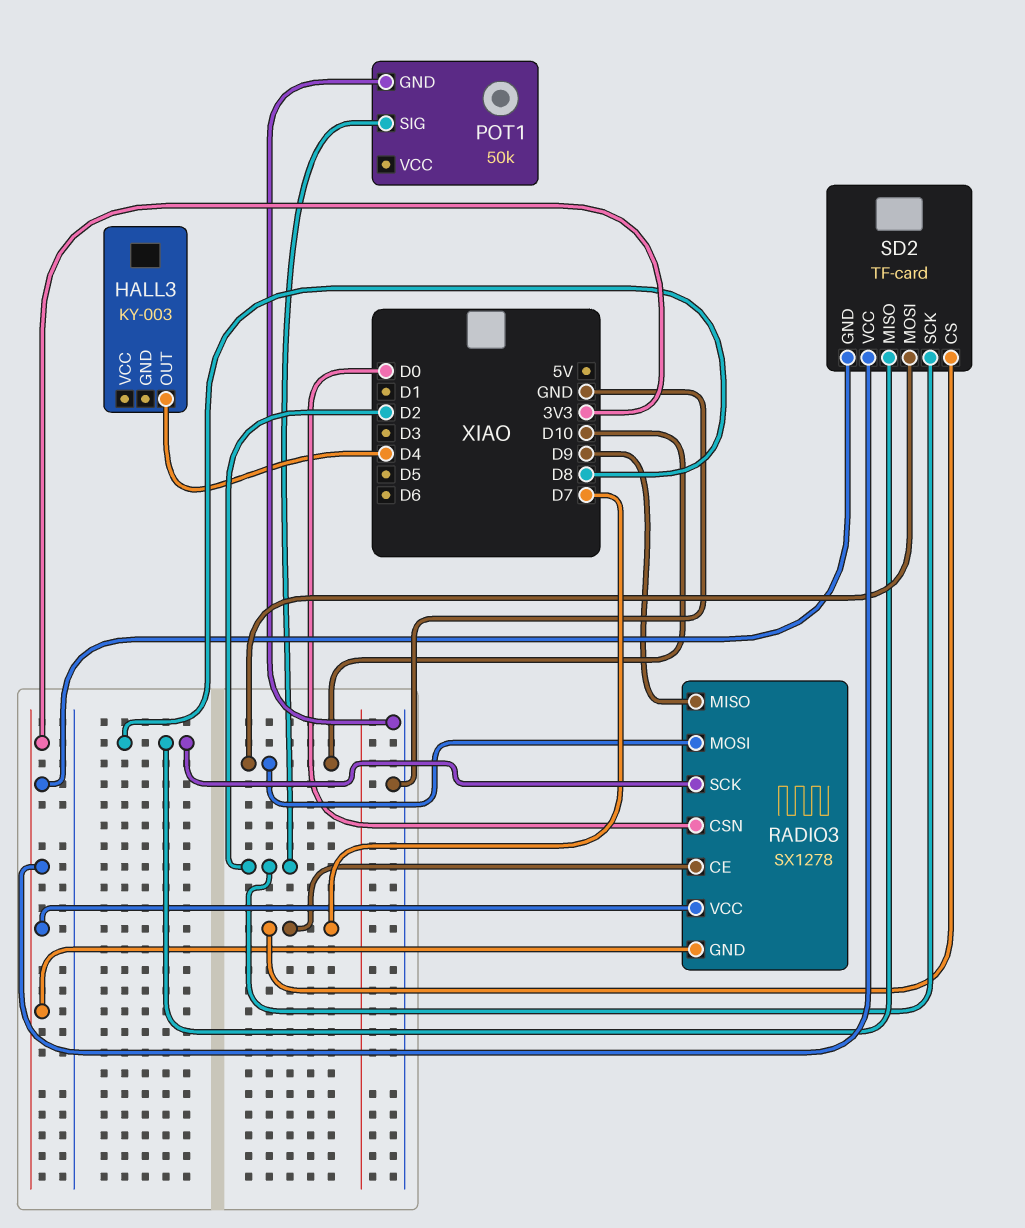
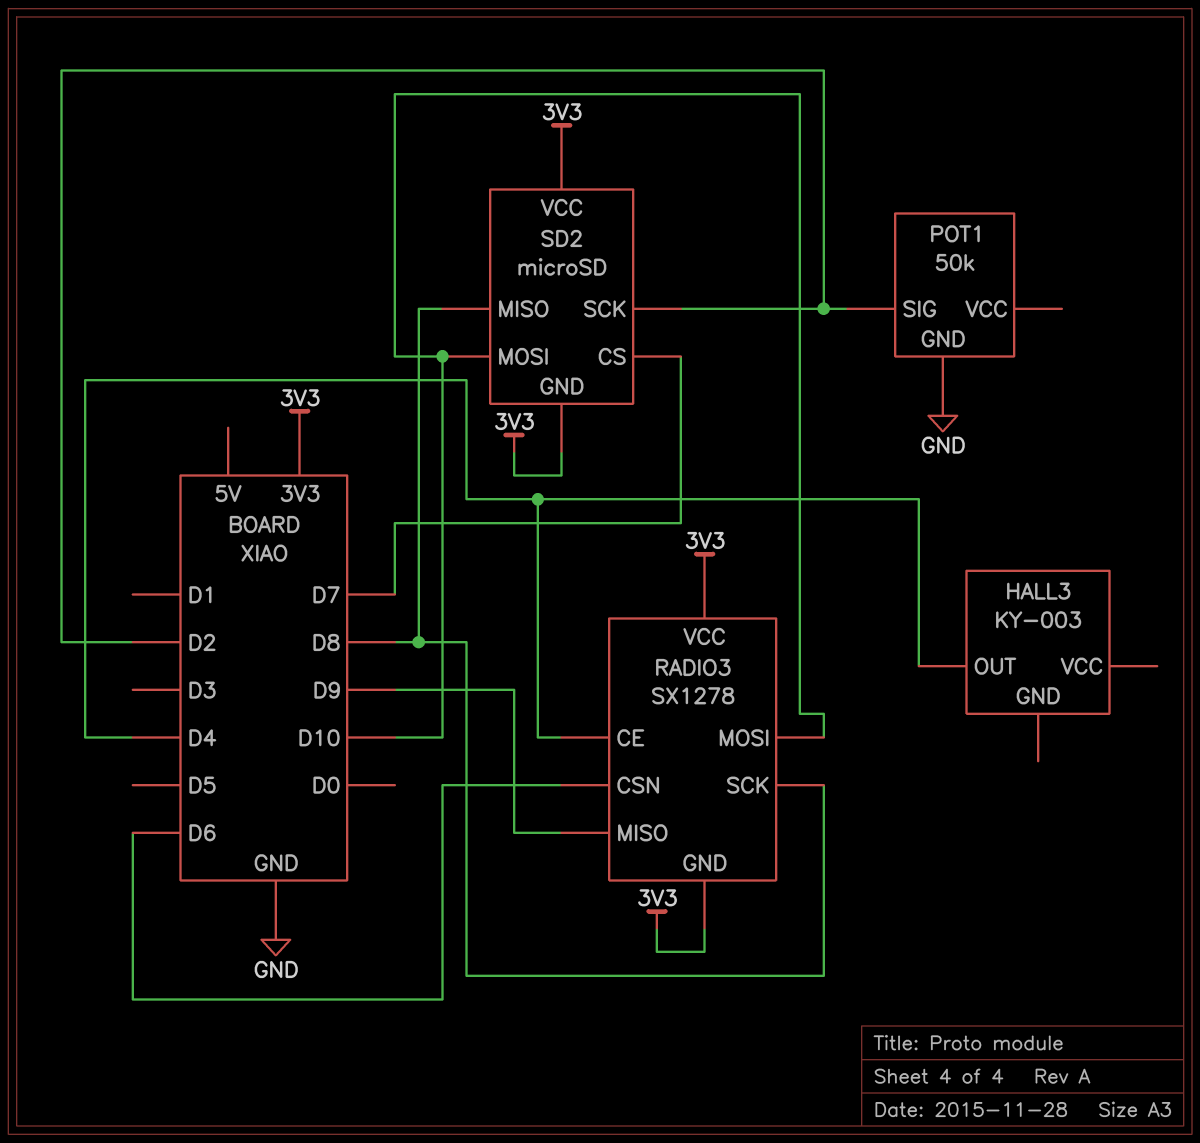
RADIO3 pin CE: D7 -> D4
RADIO3 pin CSN: D0 -> D6
SD2: TF-card -> microSD

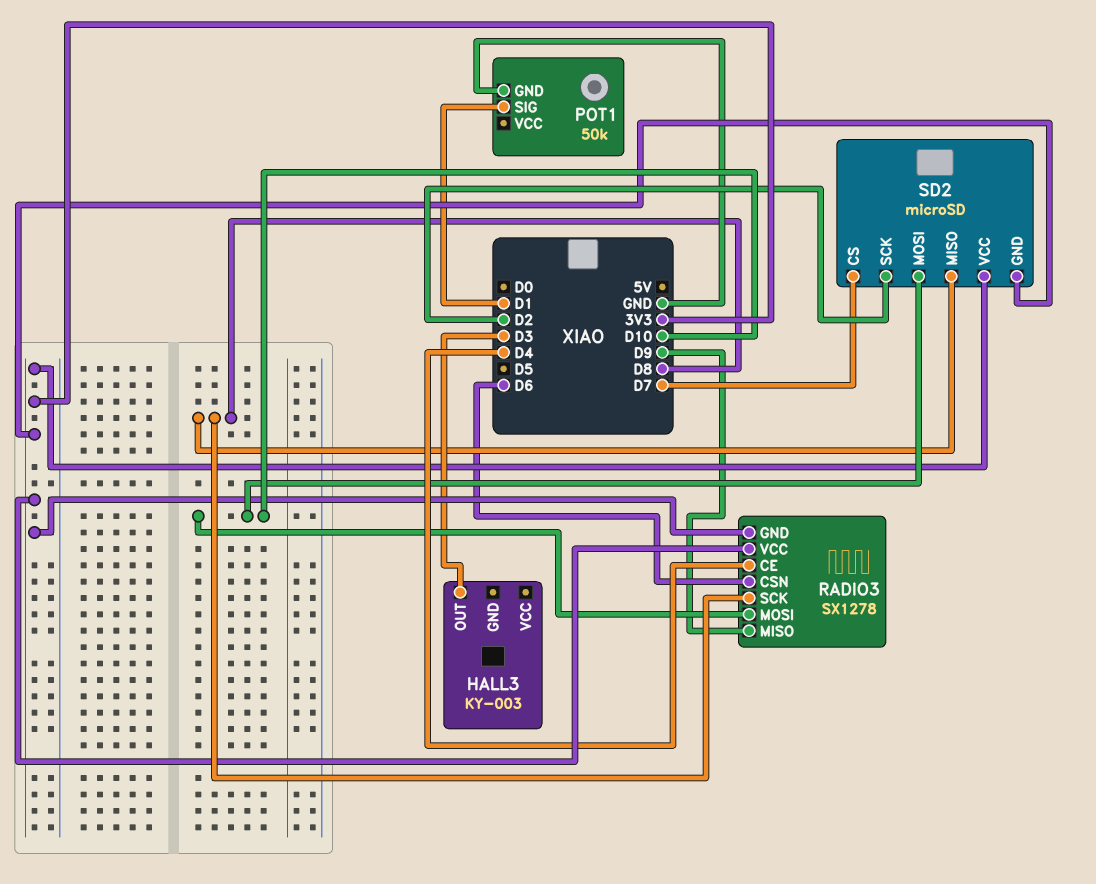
HALL3 pin OUT: D4 -> D3
POT1 pin SIG: D2 -> D1

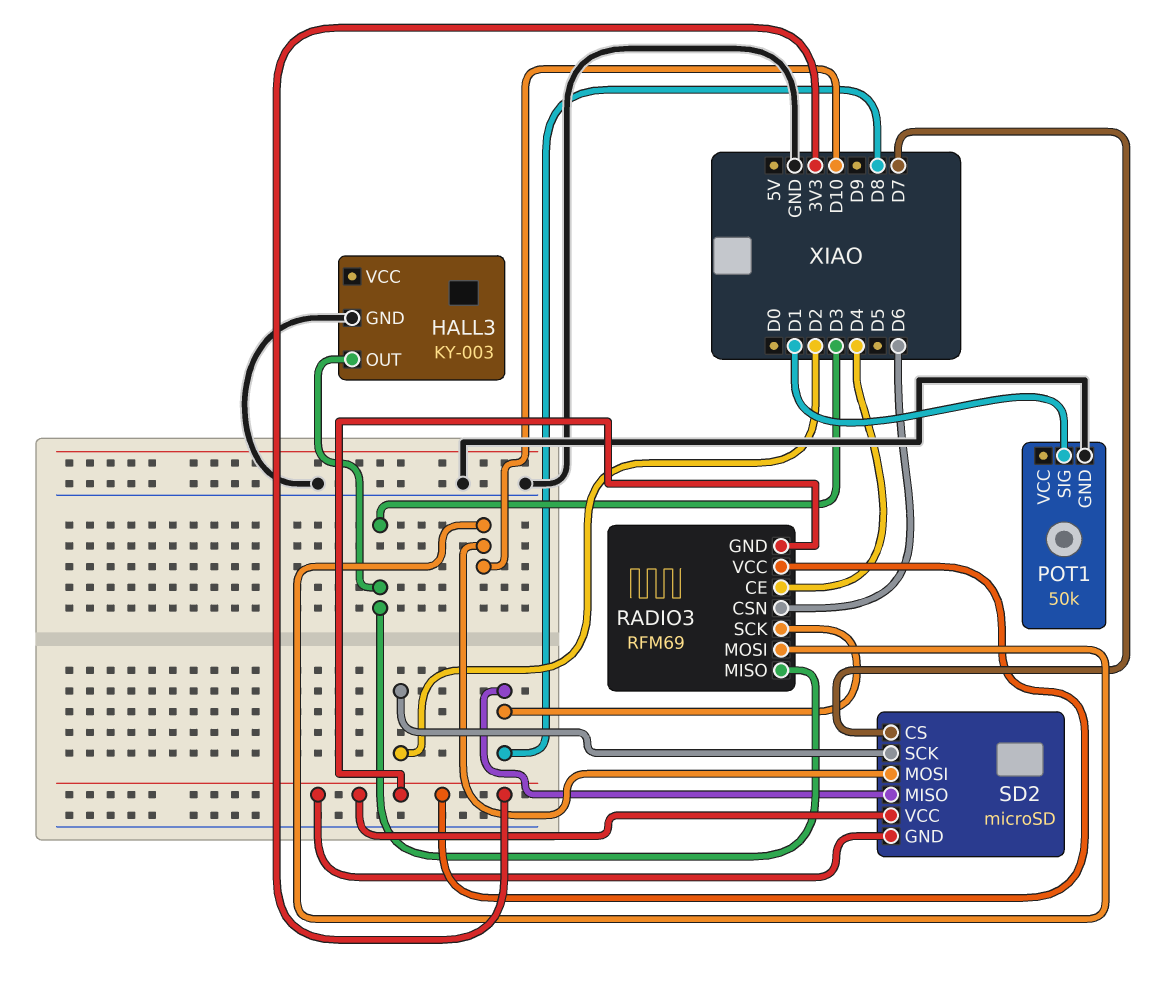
HALL3 pin GND: none -> GND
RADIO3: SX1278 -> RFM69
RADIO3 pin MISO: D9 -> D3

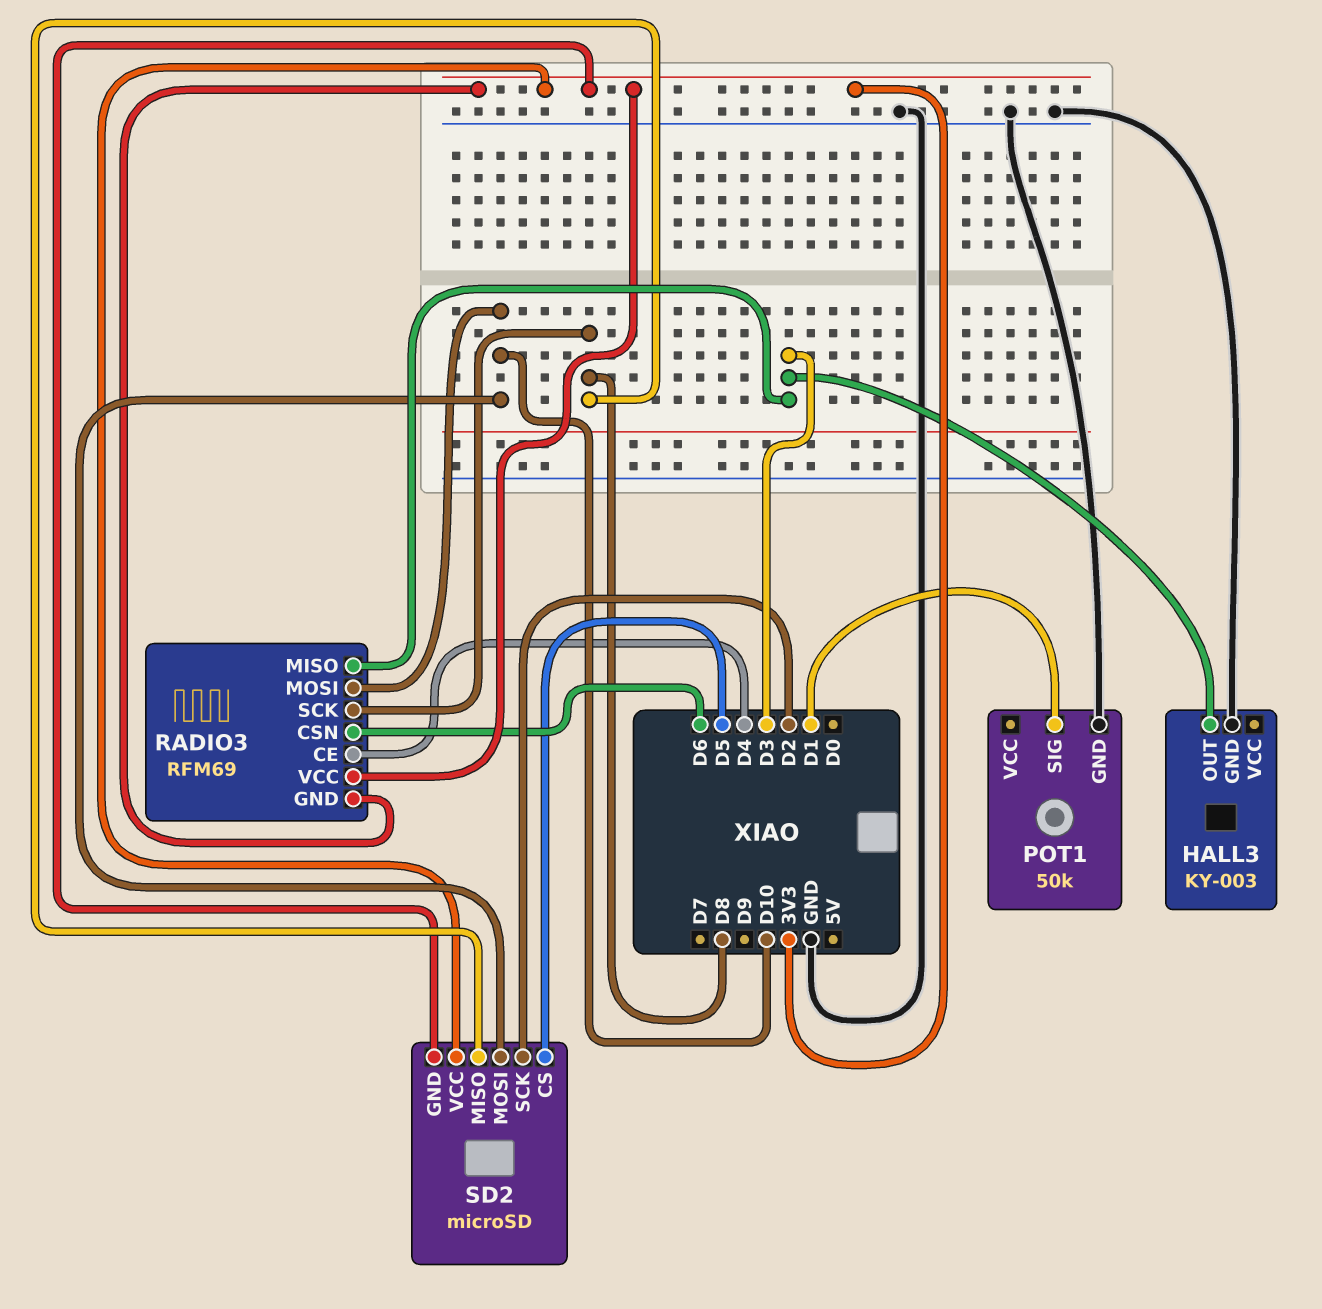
SD2 pin CS: D7 -> D5

